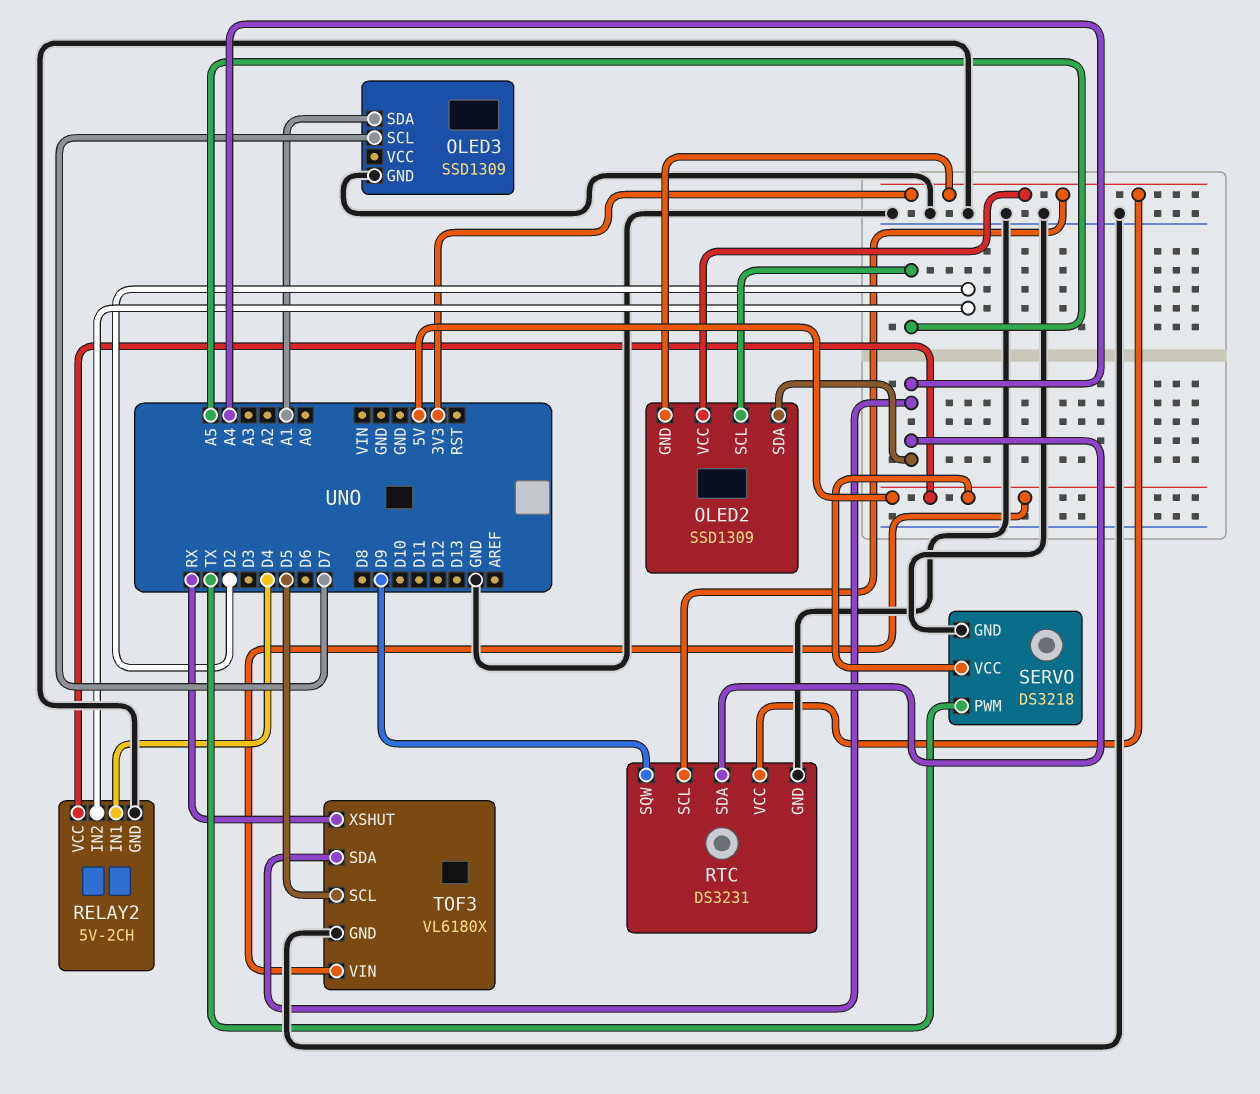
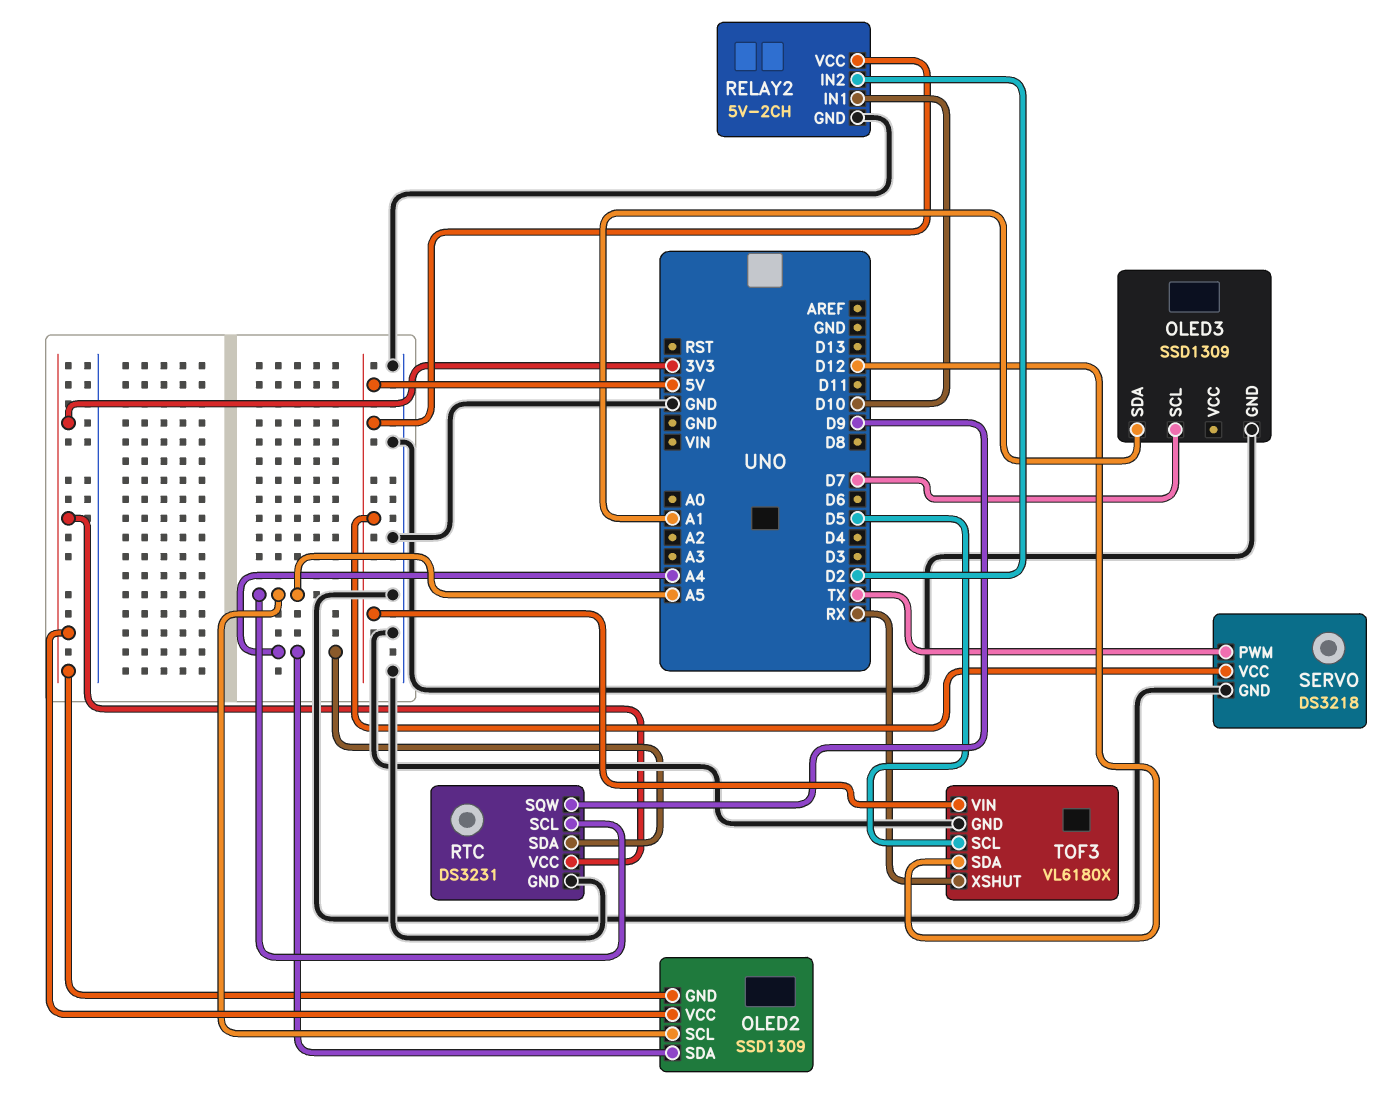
RELAY2 pin IN1: D4 -> D10
RTC pin SCL: 3V3 -> A5
TOF3 pin SDA: A4 -> D12

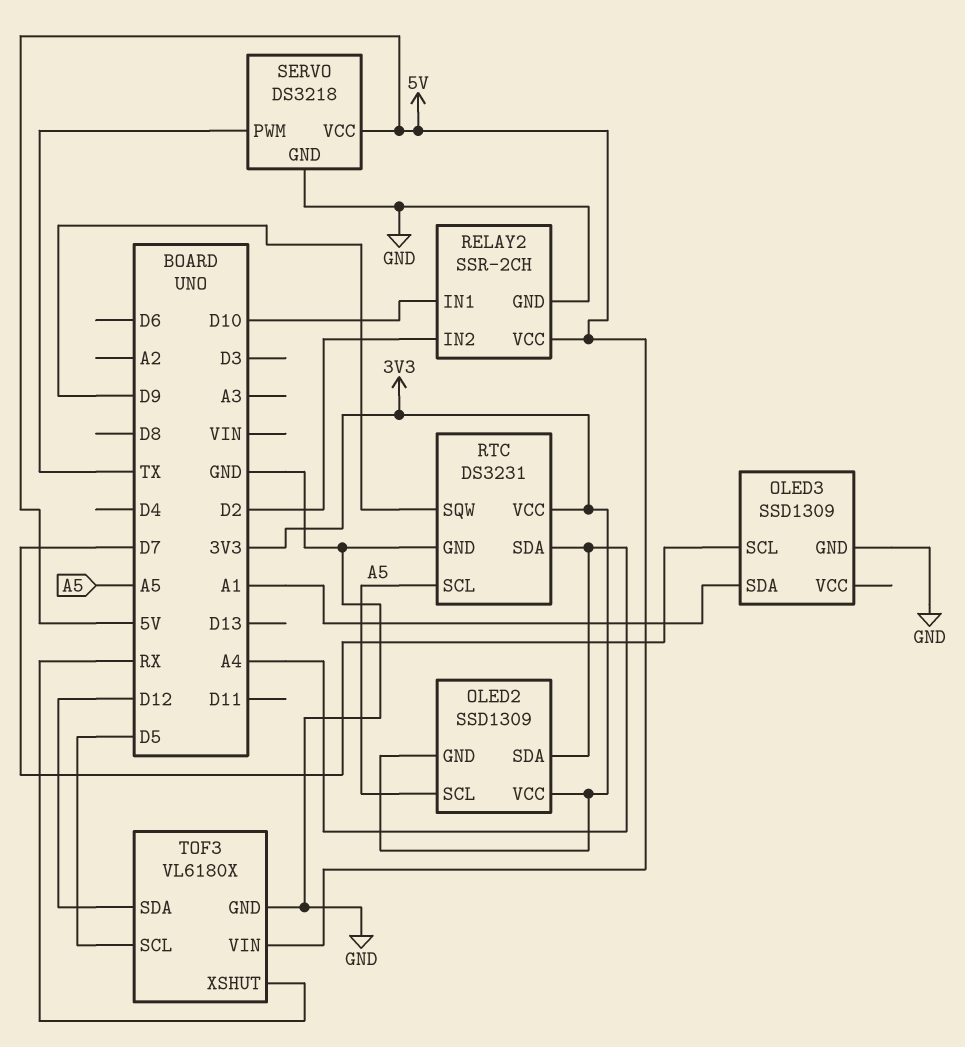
RELAY2: 5V-2CH -> SSR-2CH

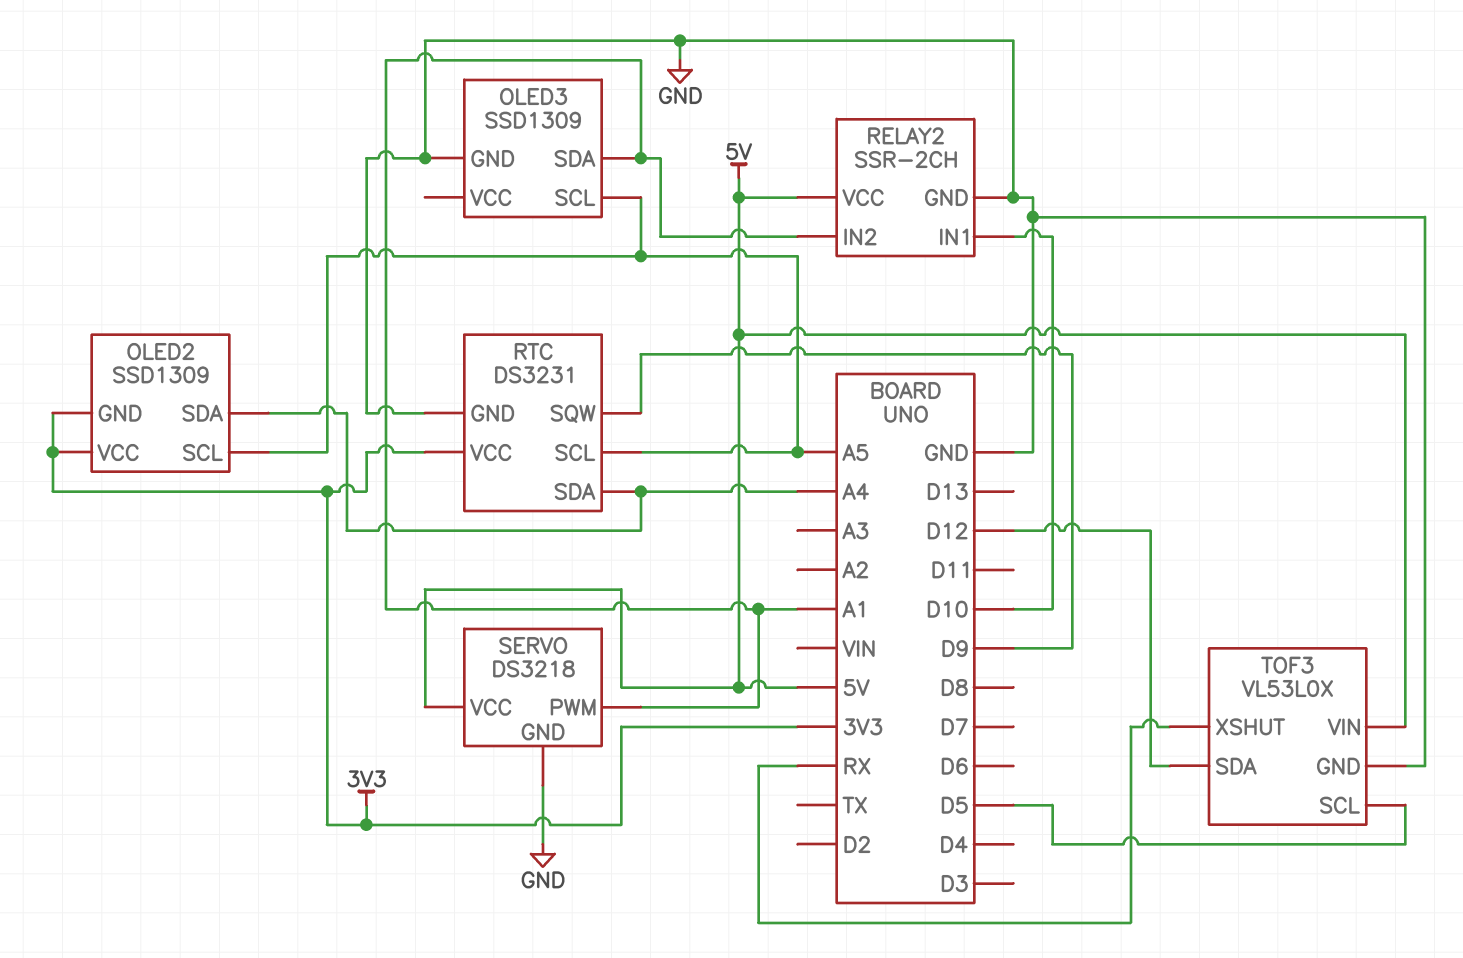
OLED3 pin SCL: D7 -> A5
RELAY2 pin IN2: D2 -> A1
SERVO pin PWM: TX -> A1
TOF3: VL6180X -> VL53L0X

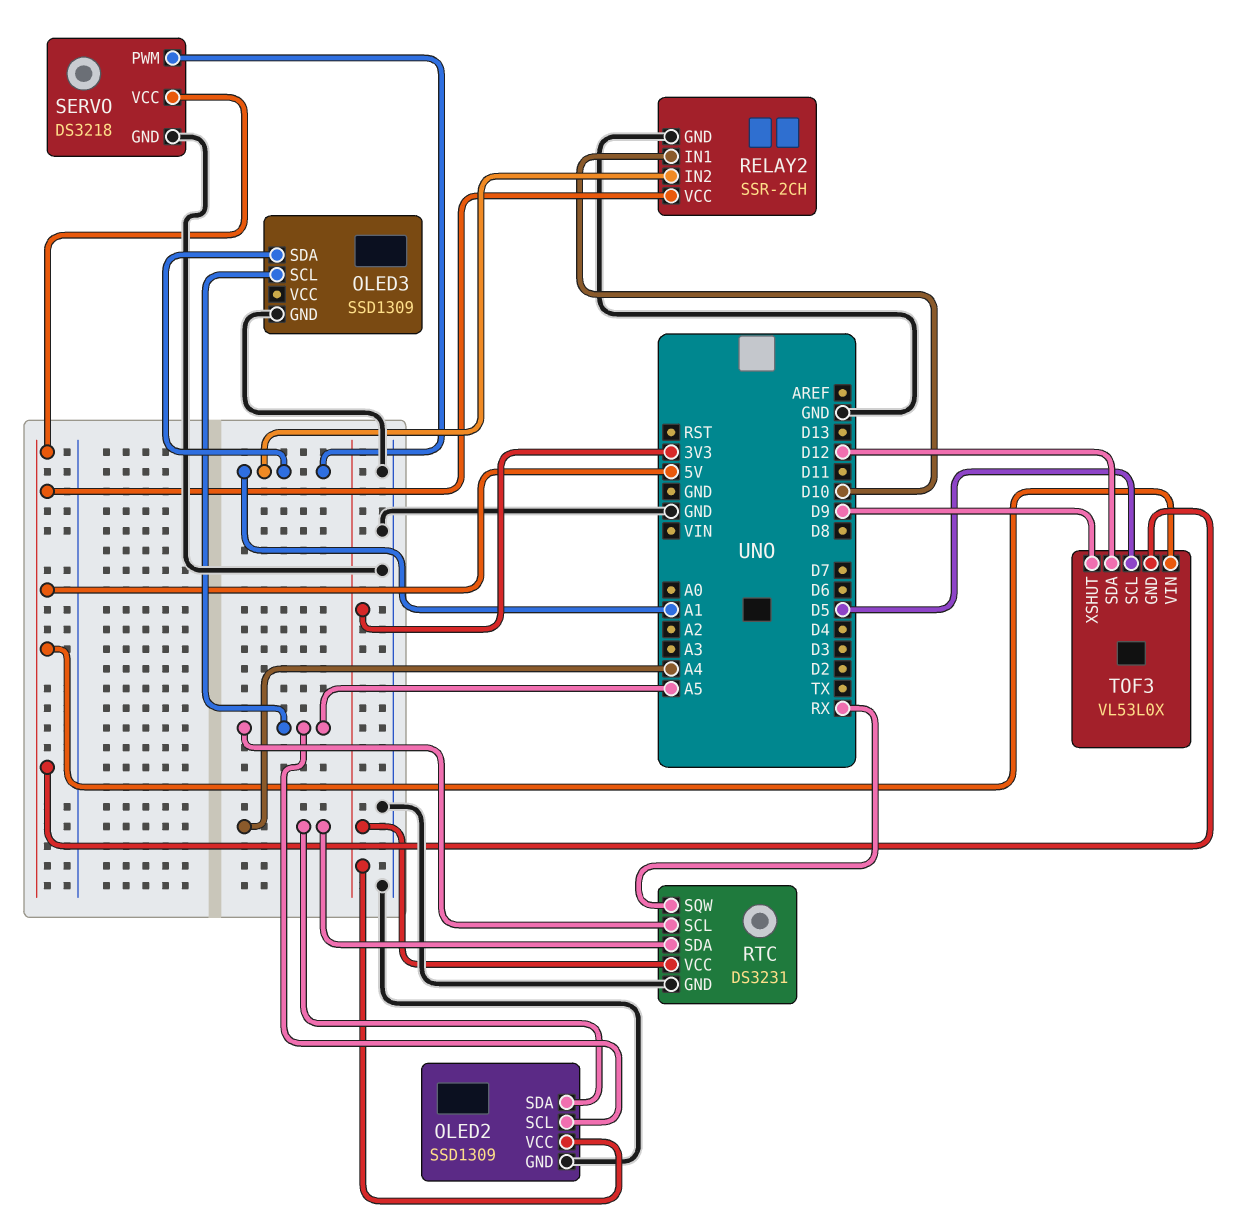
OLED2 pin GND: 3V3 -> GND
RTC pin SQW: D9 -> RX
TOF3 pin GND: GND -> 5V
TOF3 pin XSHUT: RX -> D9

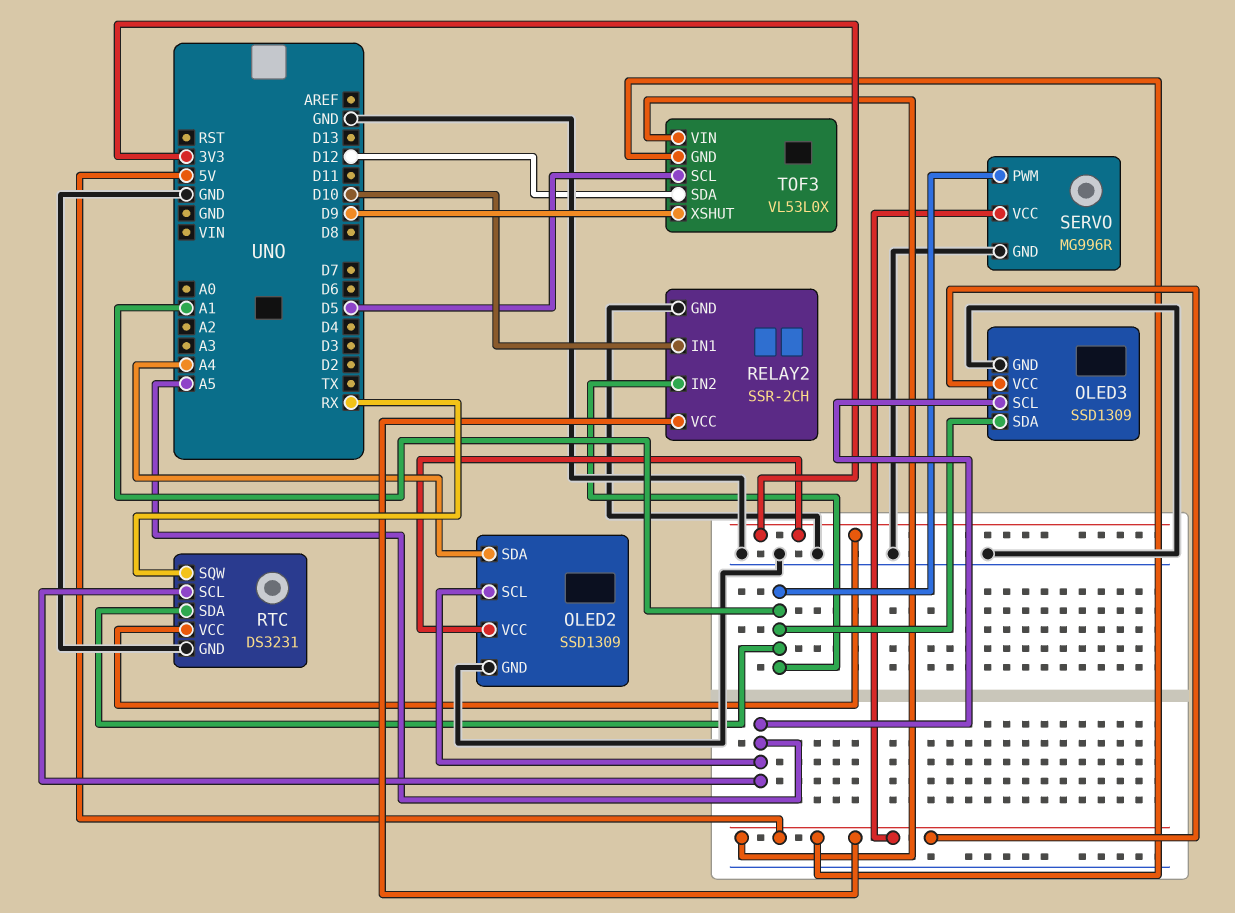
OLED3 pin VCC: none -> 5V
RTC pin SDA: A4 -> A1
SERVO: DS3218 -> MG996R

